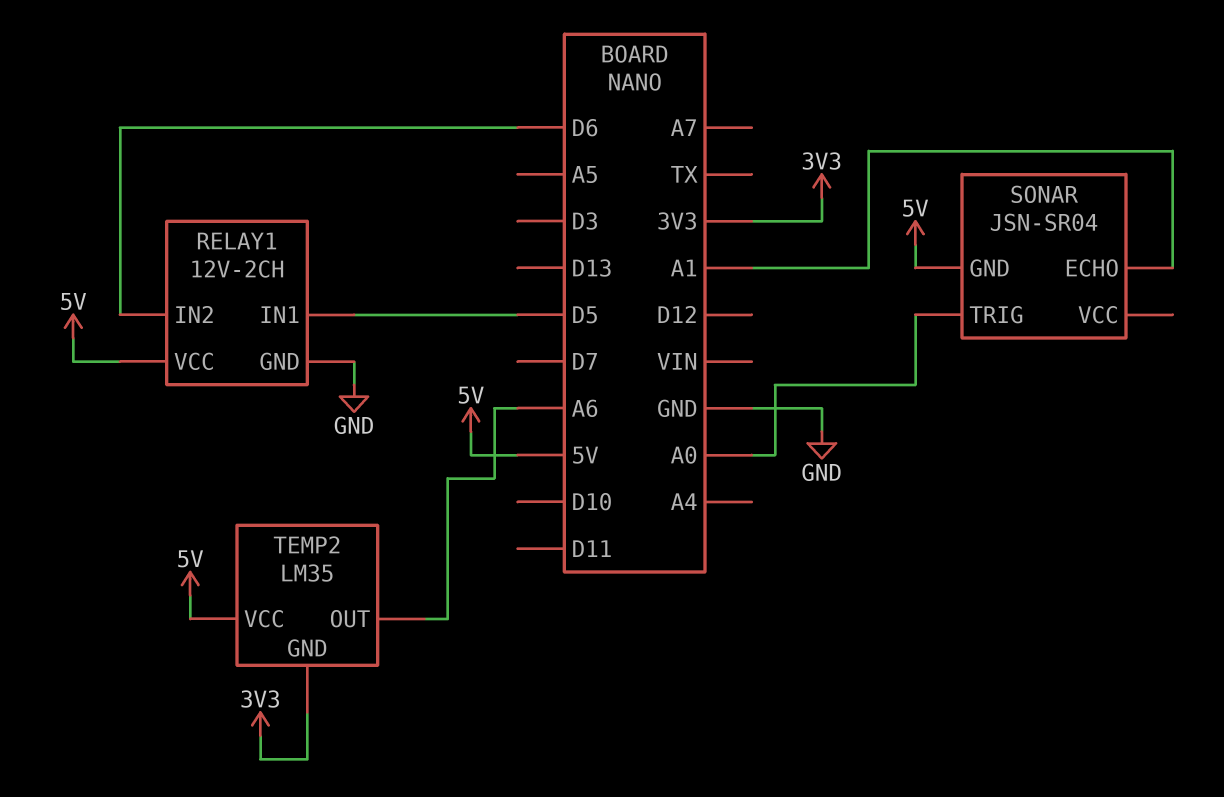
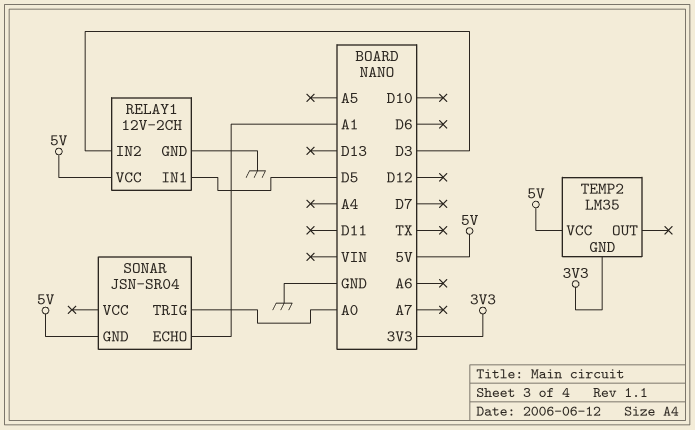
RELAY1 pin IN2: D6 -> D3
TEMP2 pin OUT: A6 -> none

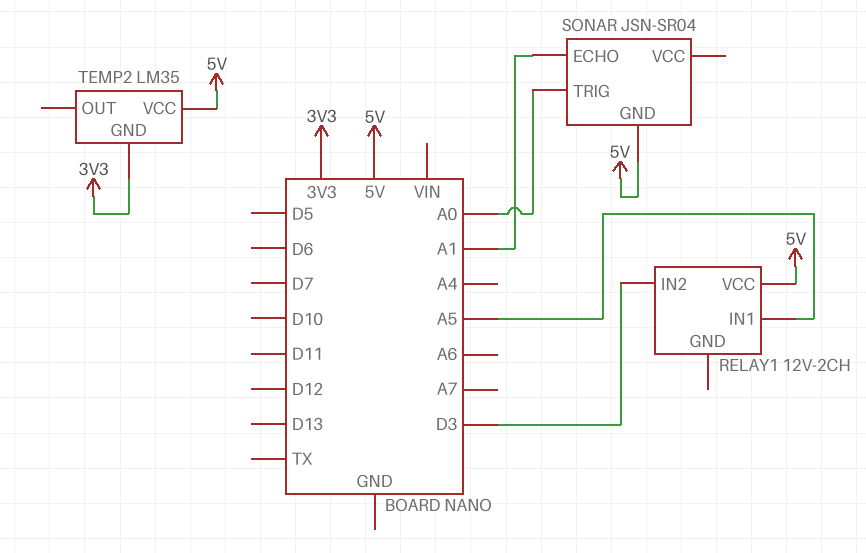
RELAY1 pin GND: GND -> none
RELAY1 pin IN1: D5 -> A5

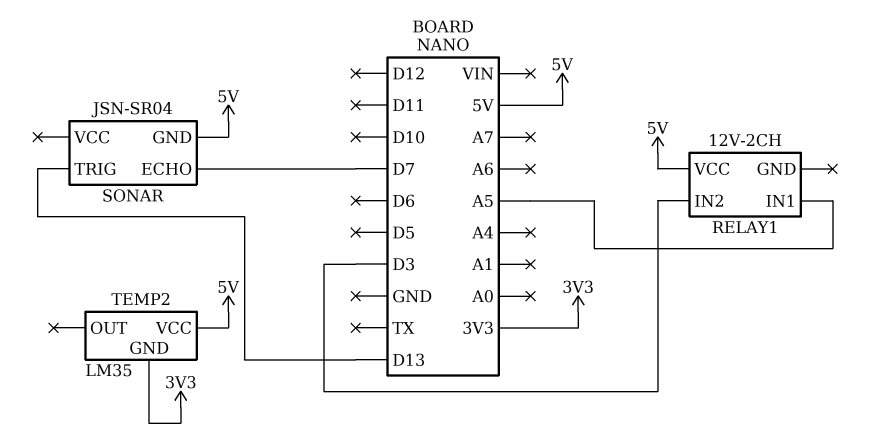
SONAR pin ECHO: A1 -> D7
SONAR pin TRIG: A0 -> D13

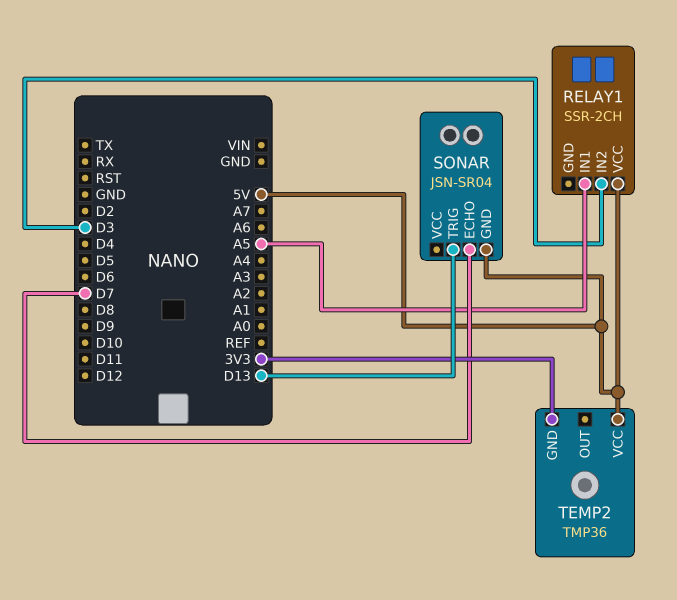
RELAY1: 12V-2CH -> SSR-2CH
TEMP2: LM35 -> TMP36

